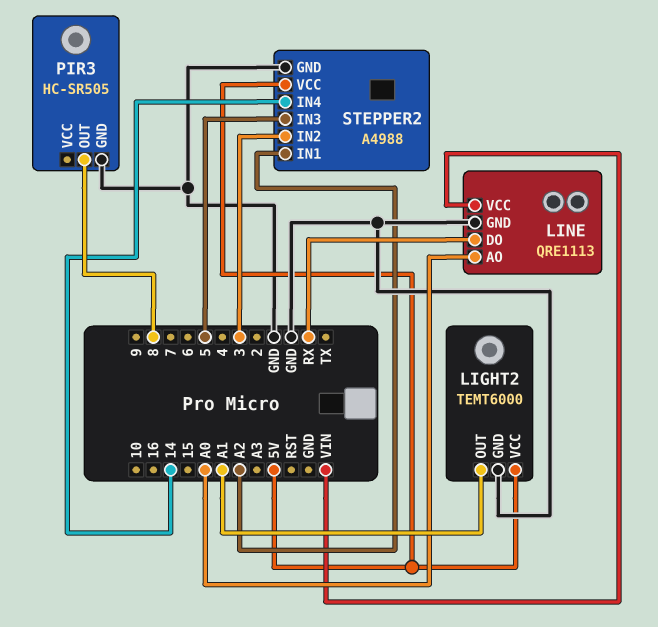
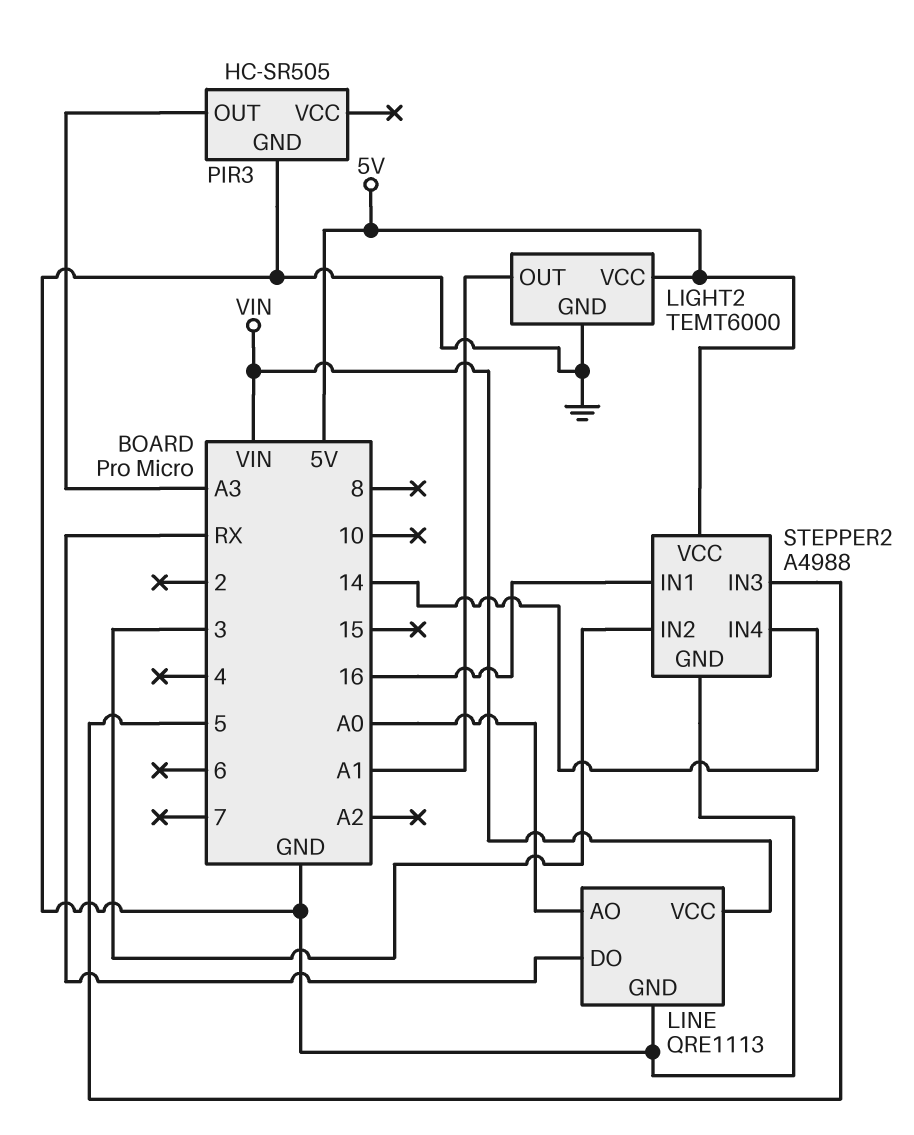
PIR3 pin OUT: 8 -> A3
STEPPER2 pin IN1: A2 -> 16

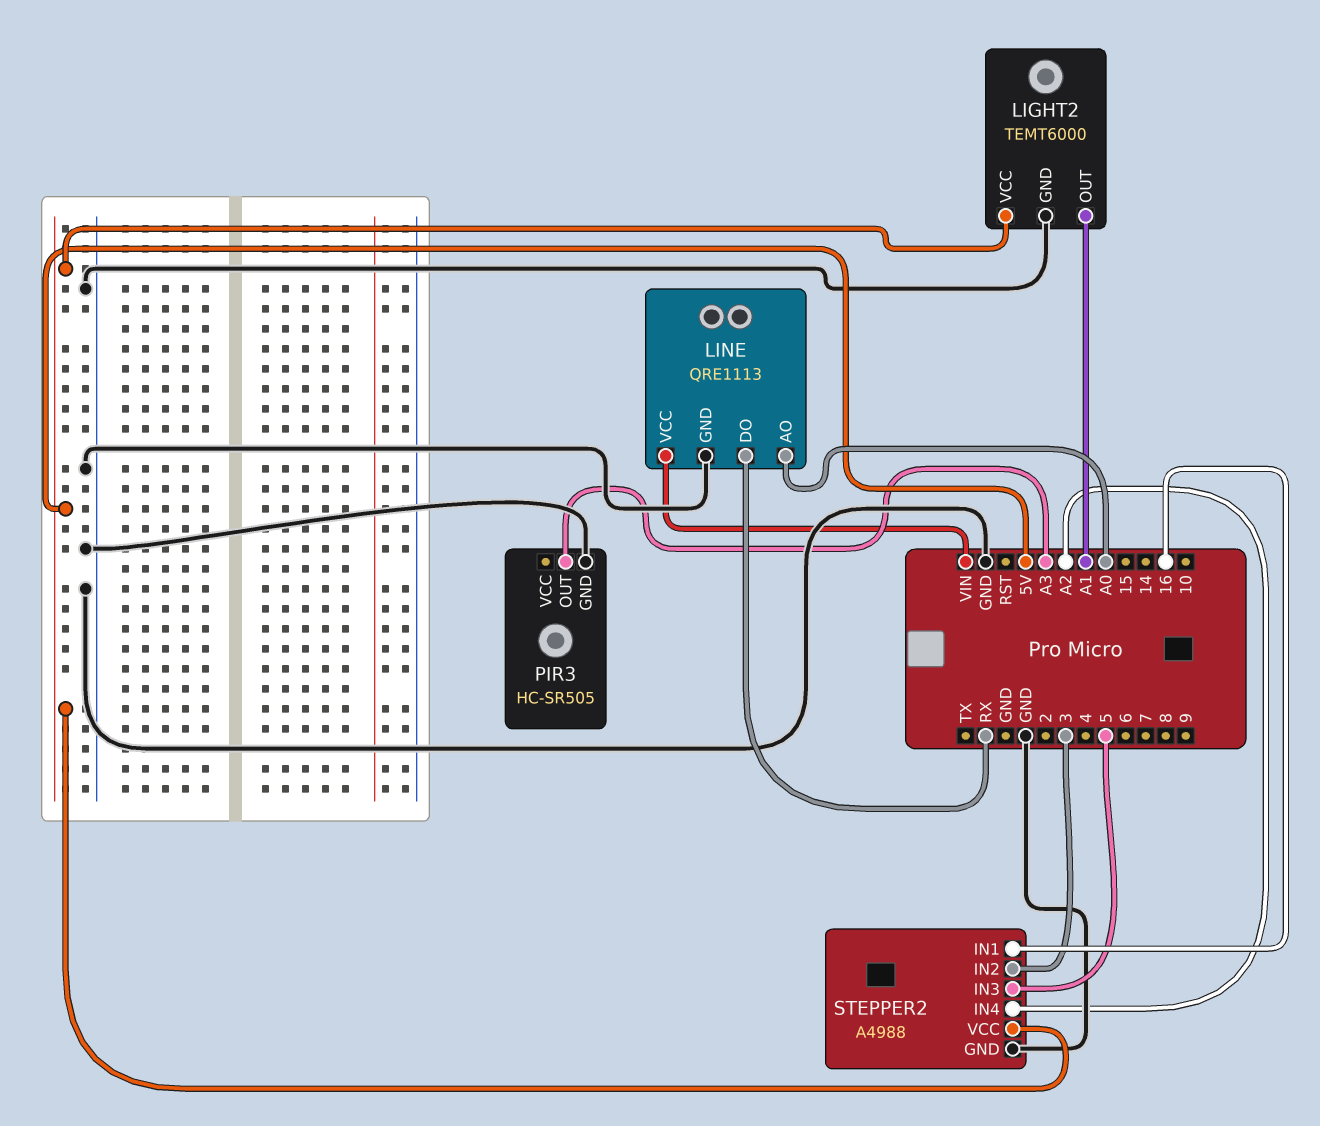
STEPPER2 pin IN4: 14 -> A2

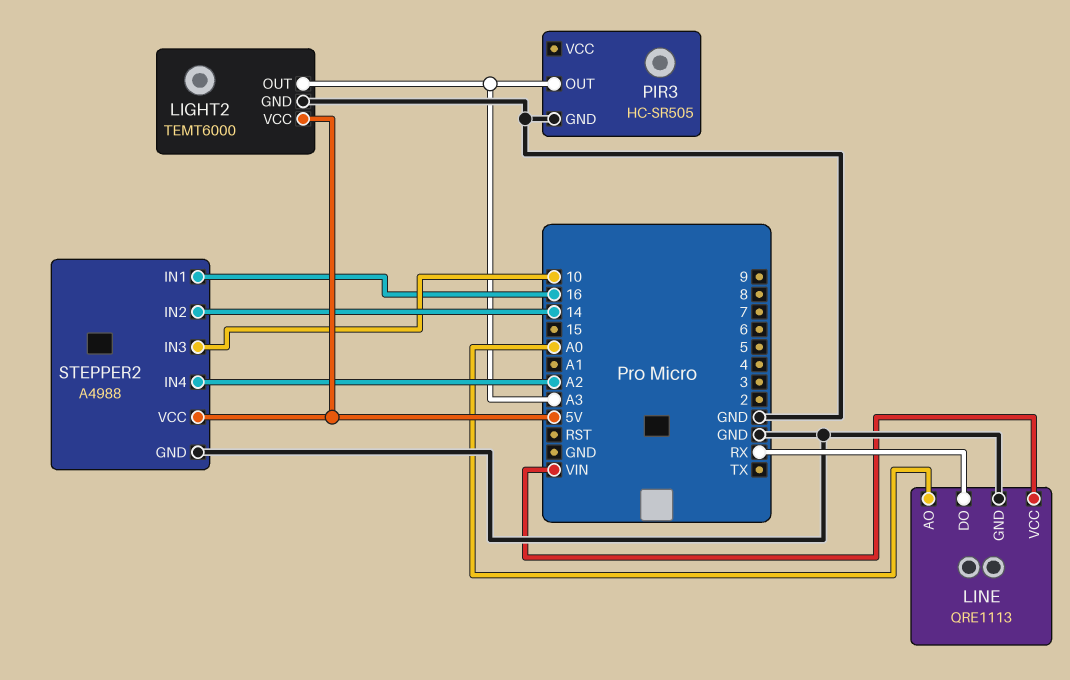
LIGHT2 pin OUT: A1 -> A3
STEPPER2 pin IN2: 3 -> 14
STEPPER2 pin IN3: 5 -> 10

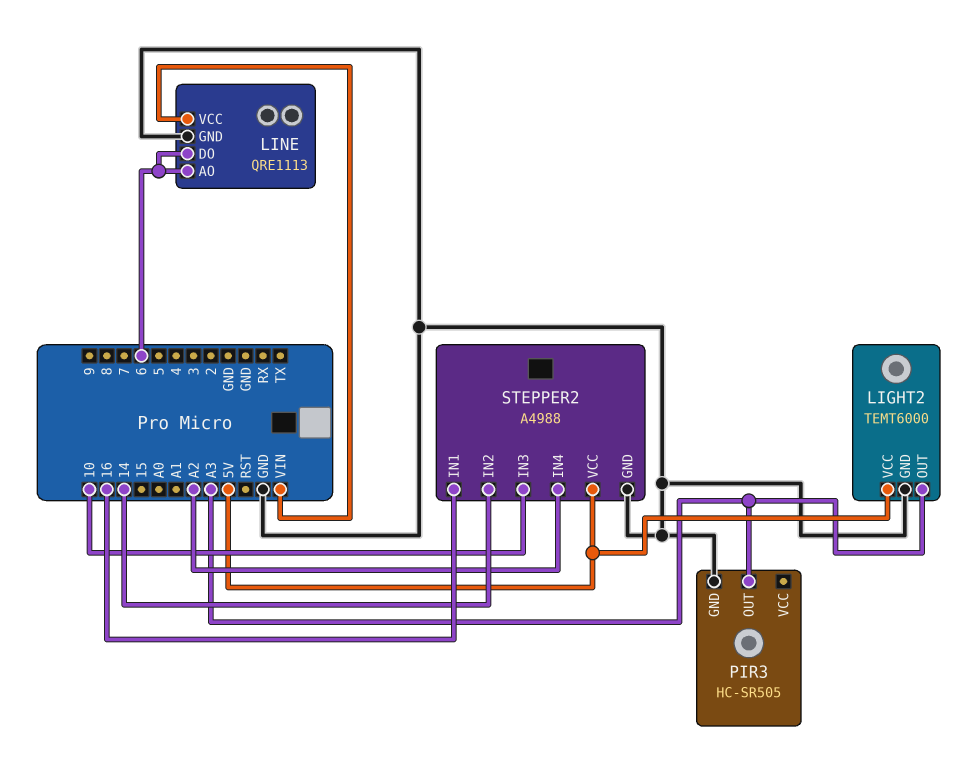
LINE pin AO: A0 -> 6
LINE pin DO: RX -> 6

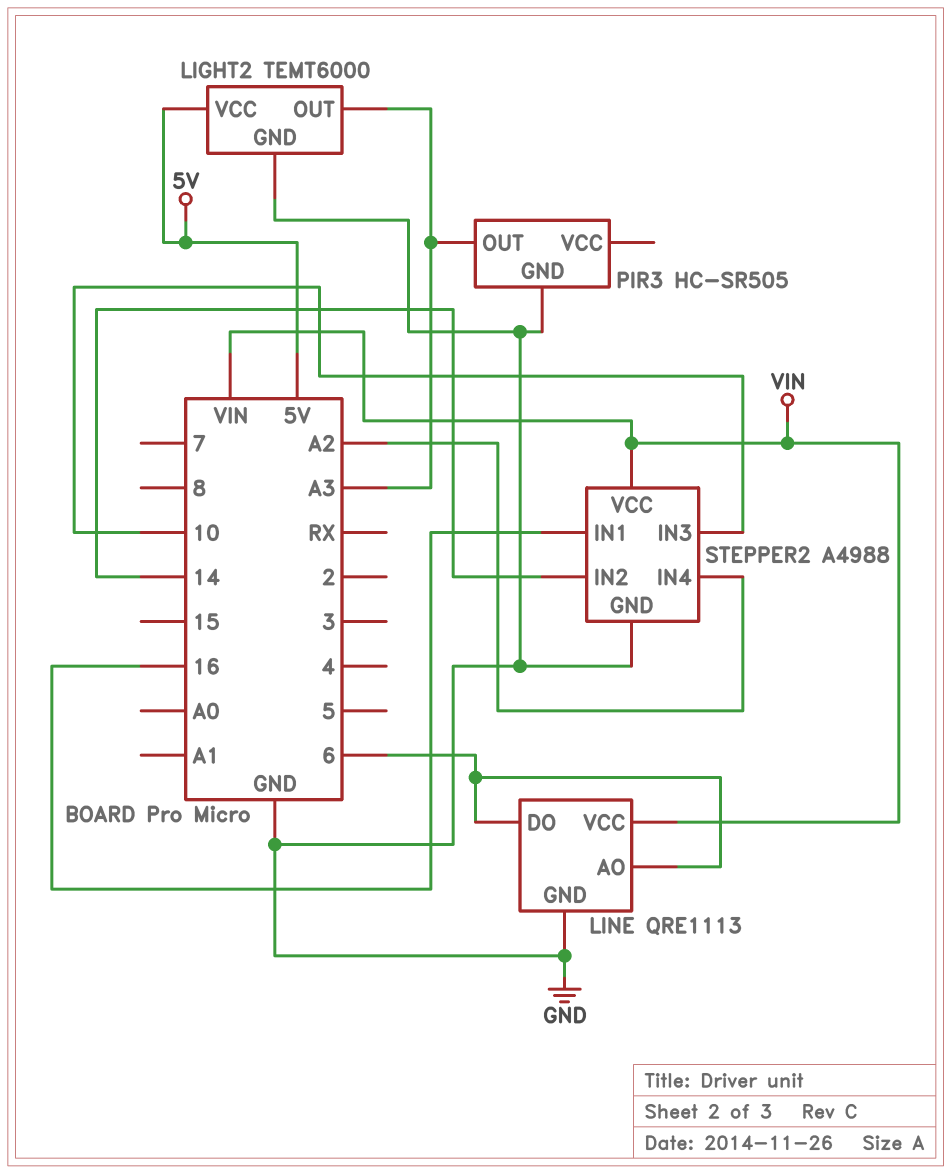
STEPPER2 pin VCC: 5V -> VIN

